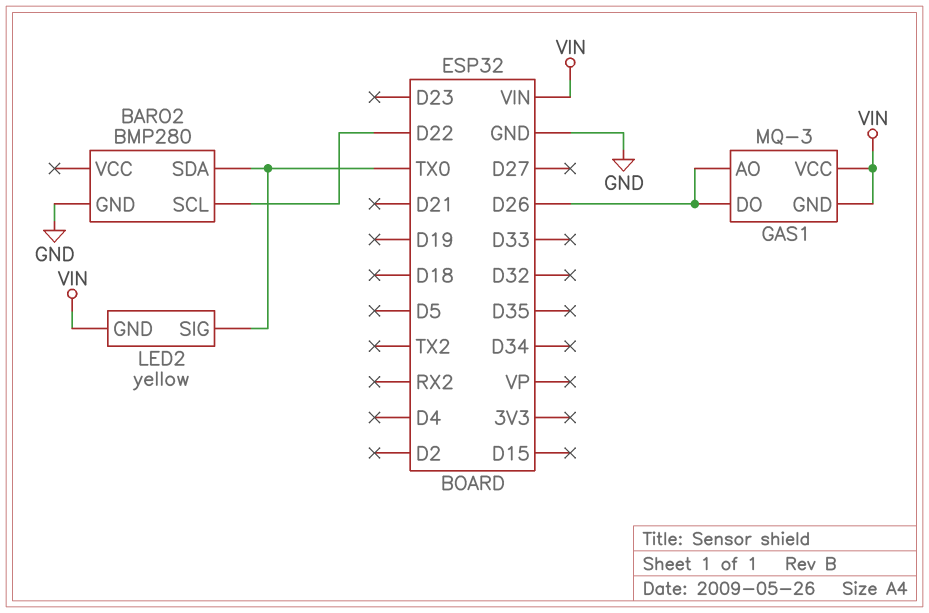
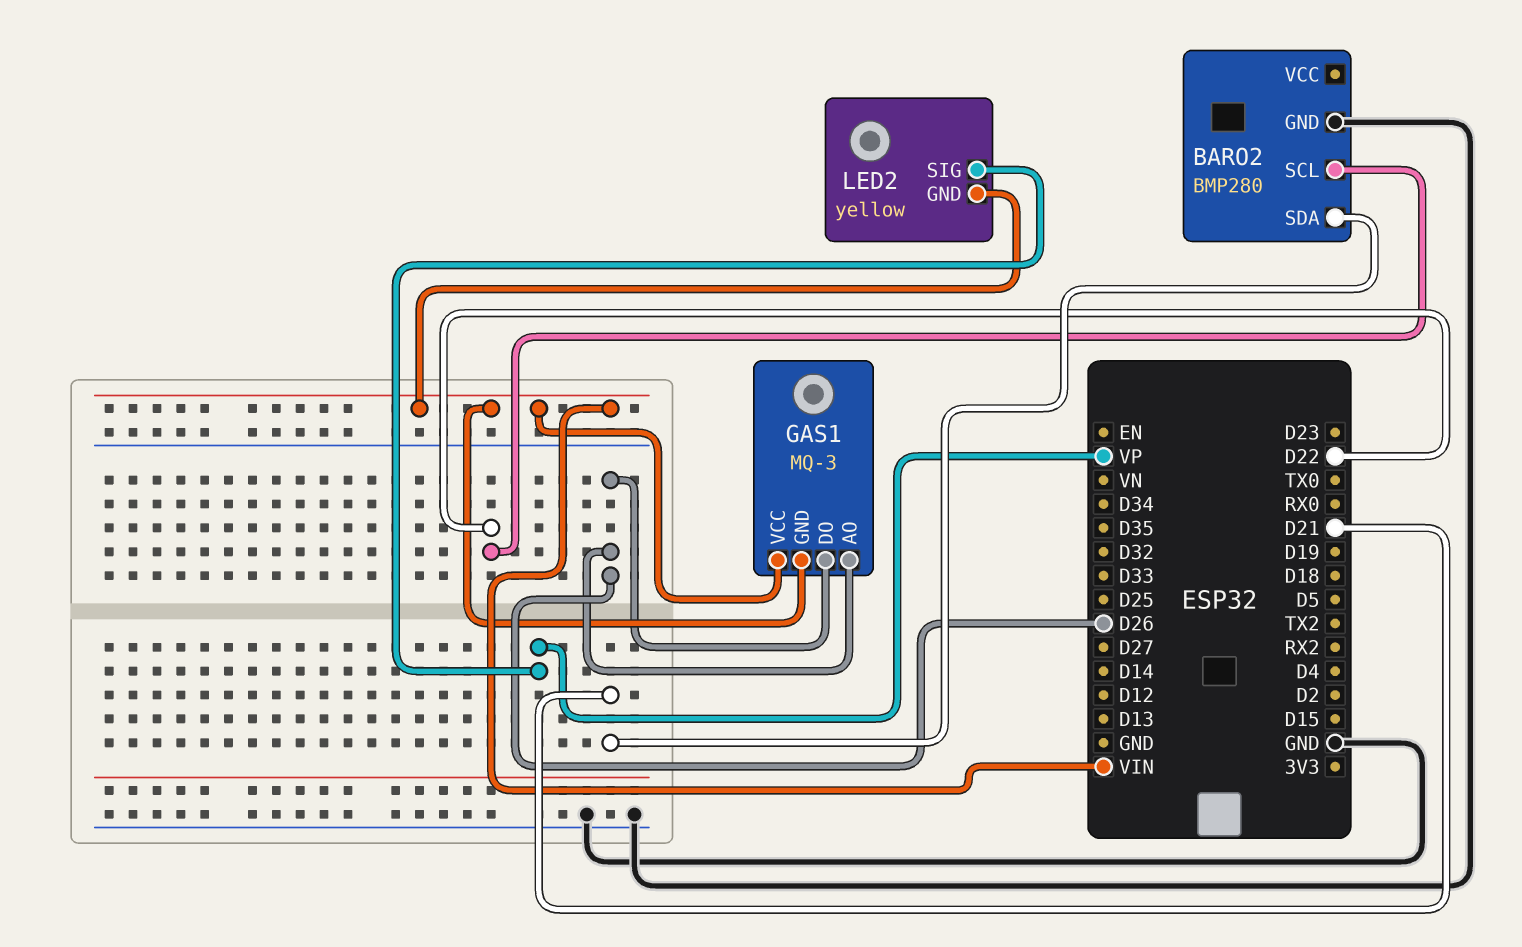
BARO2 pin SDA: TX0 -> D21
LED2 pin SIG: TX0 -> VP

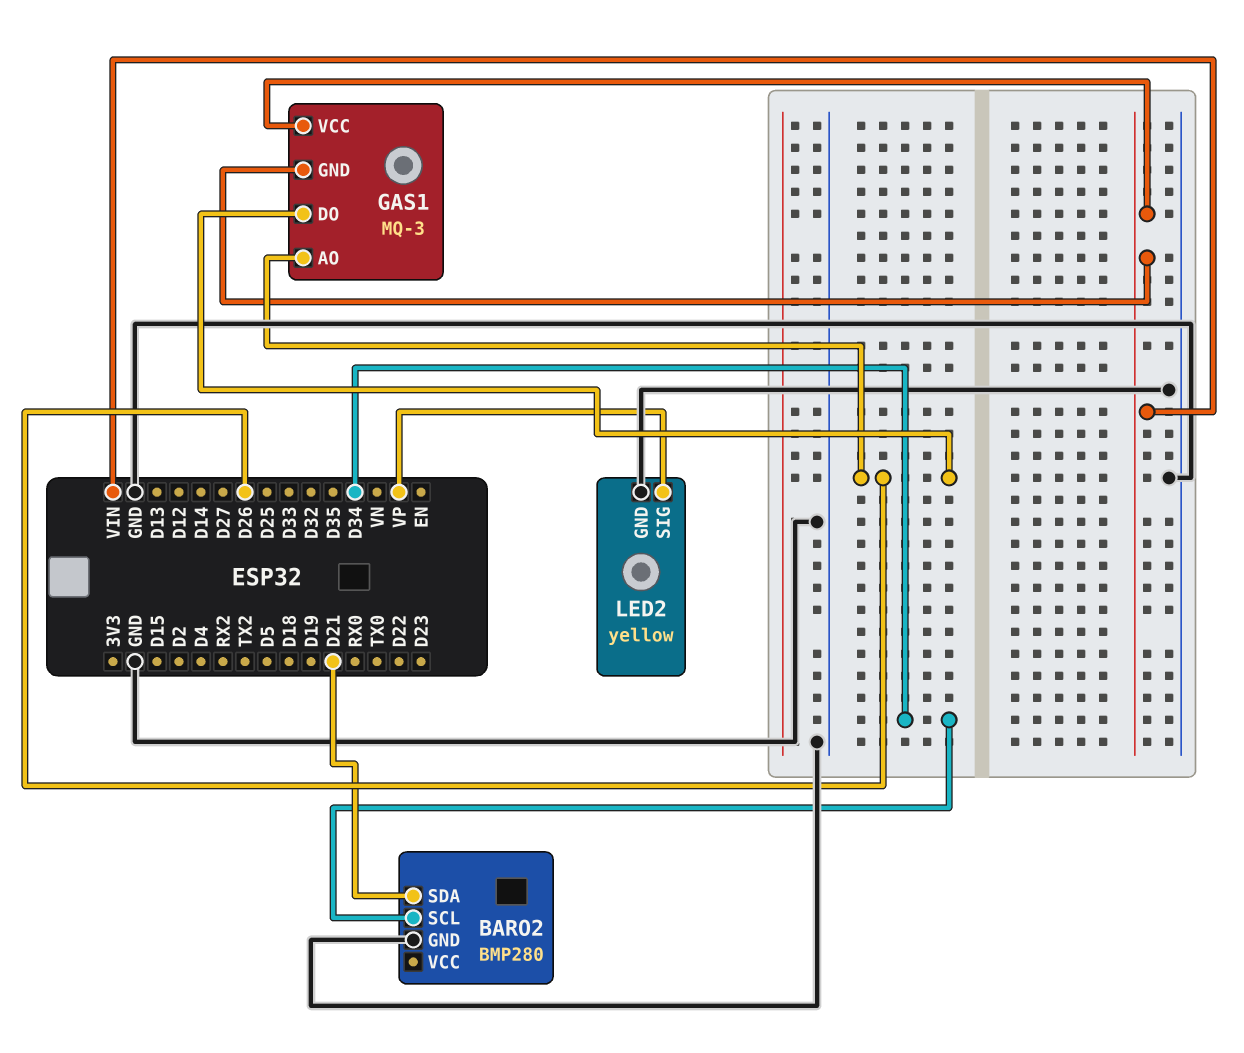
BARO2 pin SCL: D22 -> D34
LED2 pin GND: VIN -> GND

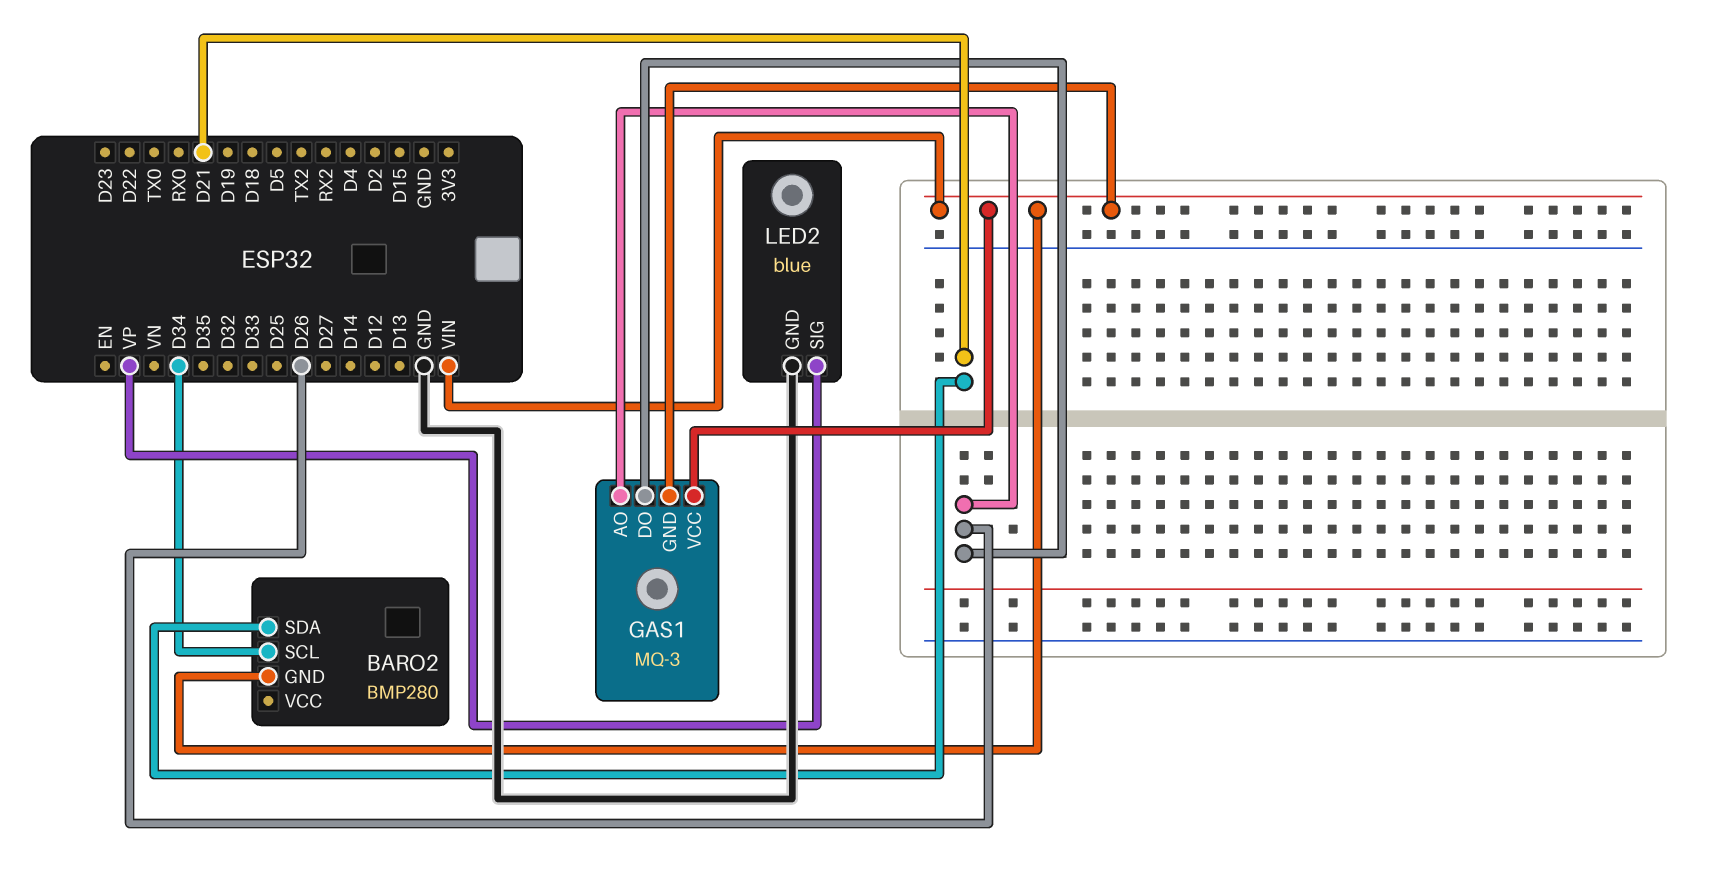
BARO2 pin GND: GND -> VIN
LED2: yellow -> blue

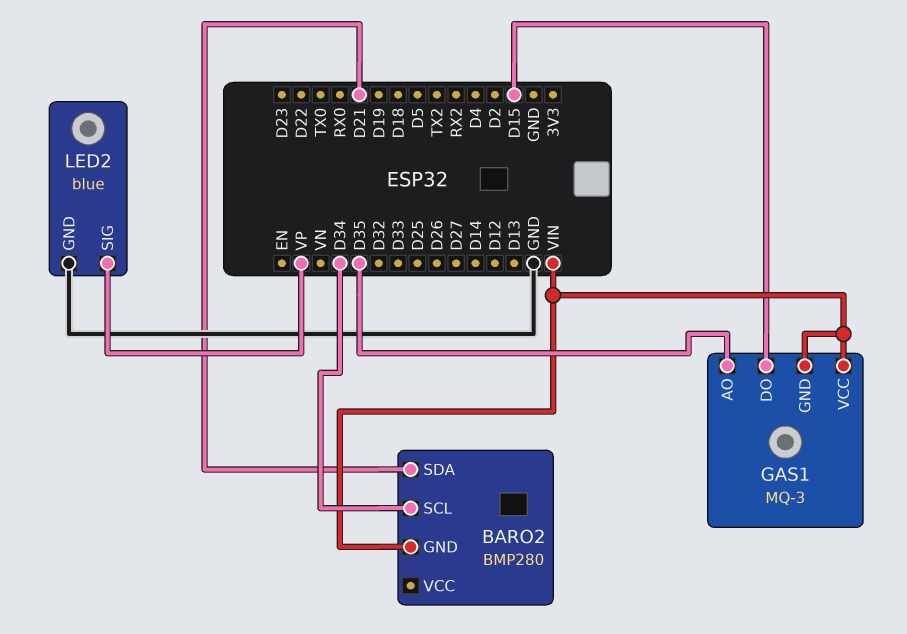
GAS1 pin AO: D26 -> D35
GAS1 pin DO: D26 -> D15

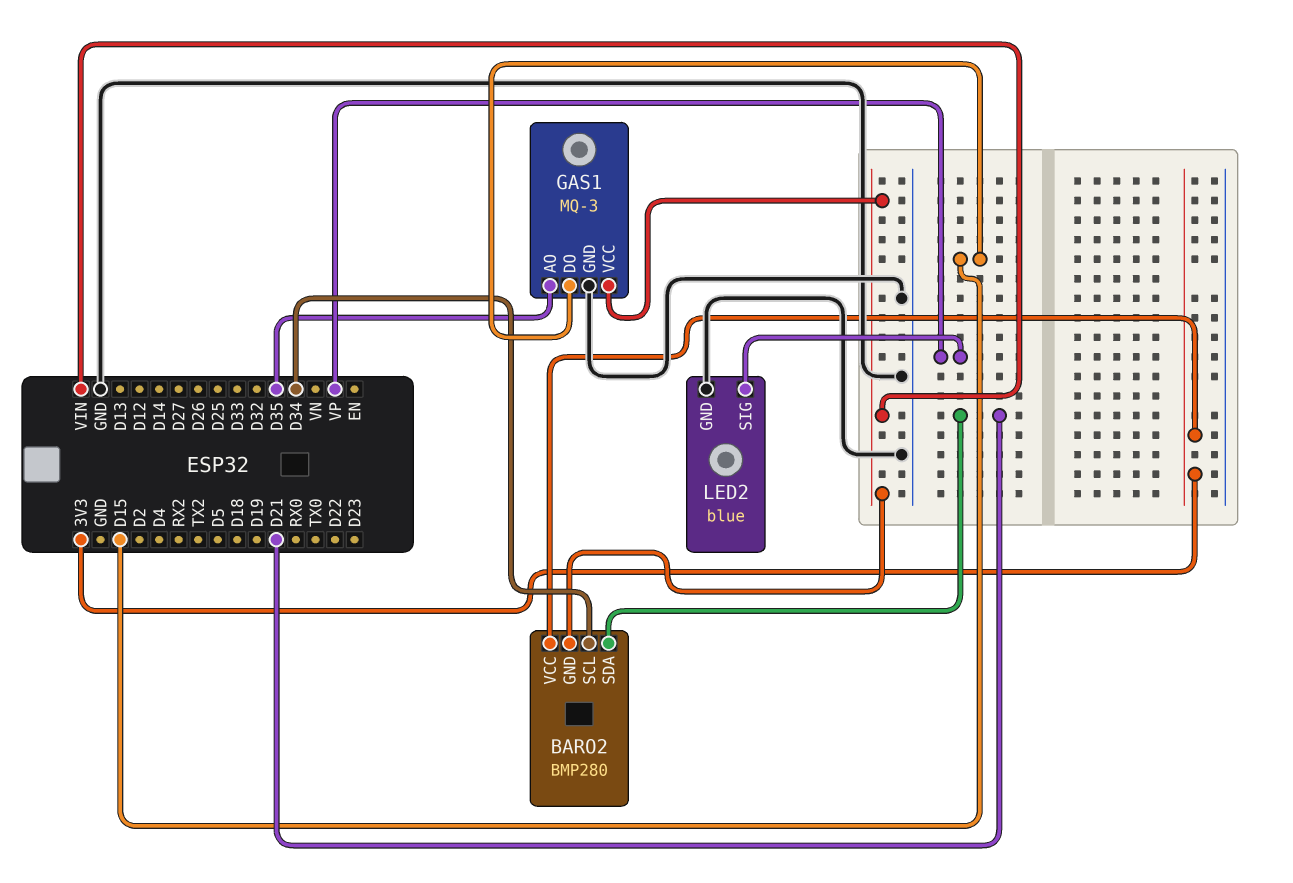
BARO2 pin VCC: none -> 3V3
GAS1 pin GND: VIN -> GND

